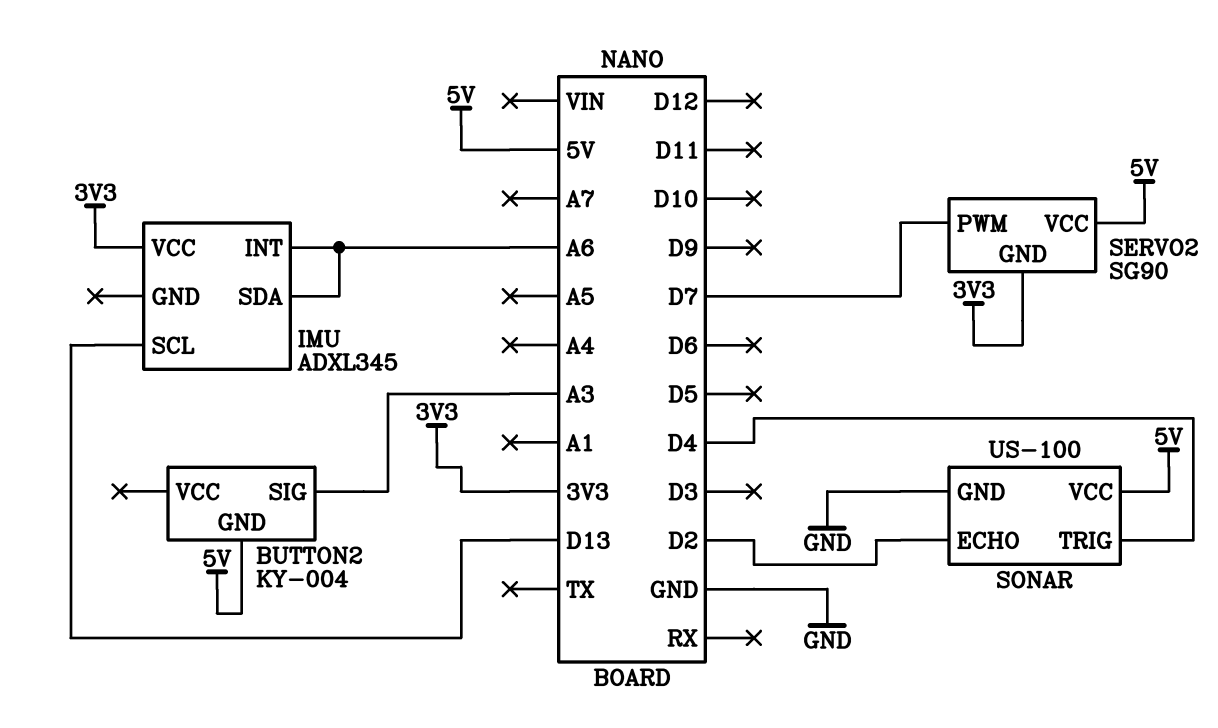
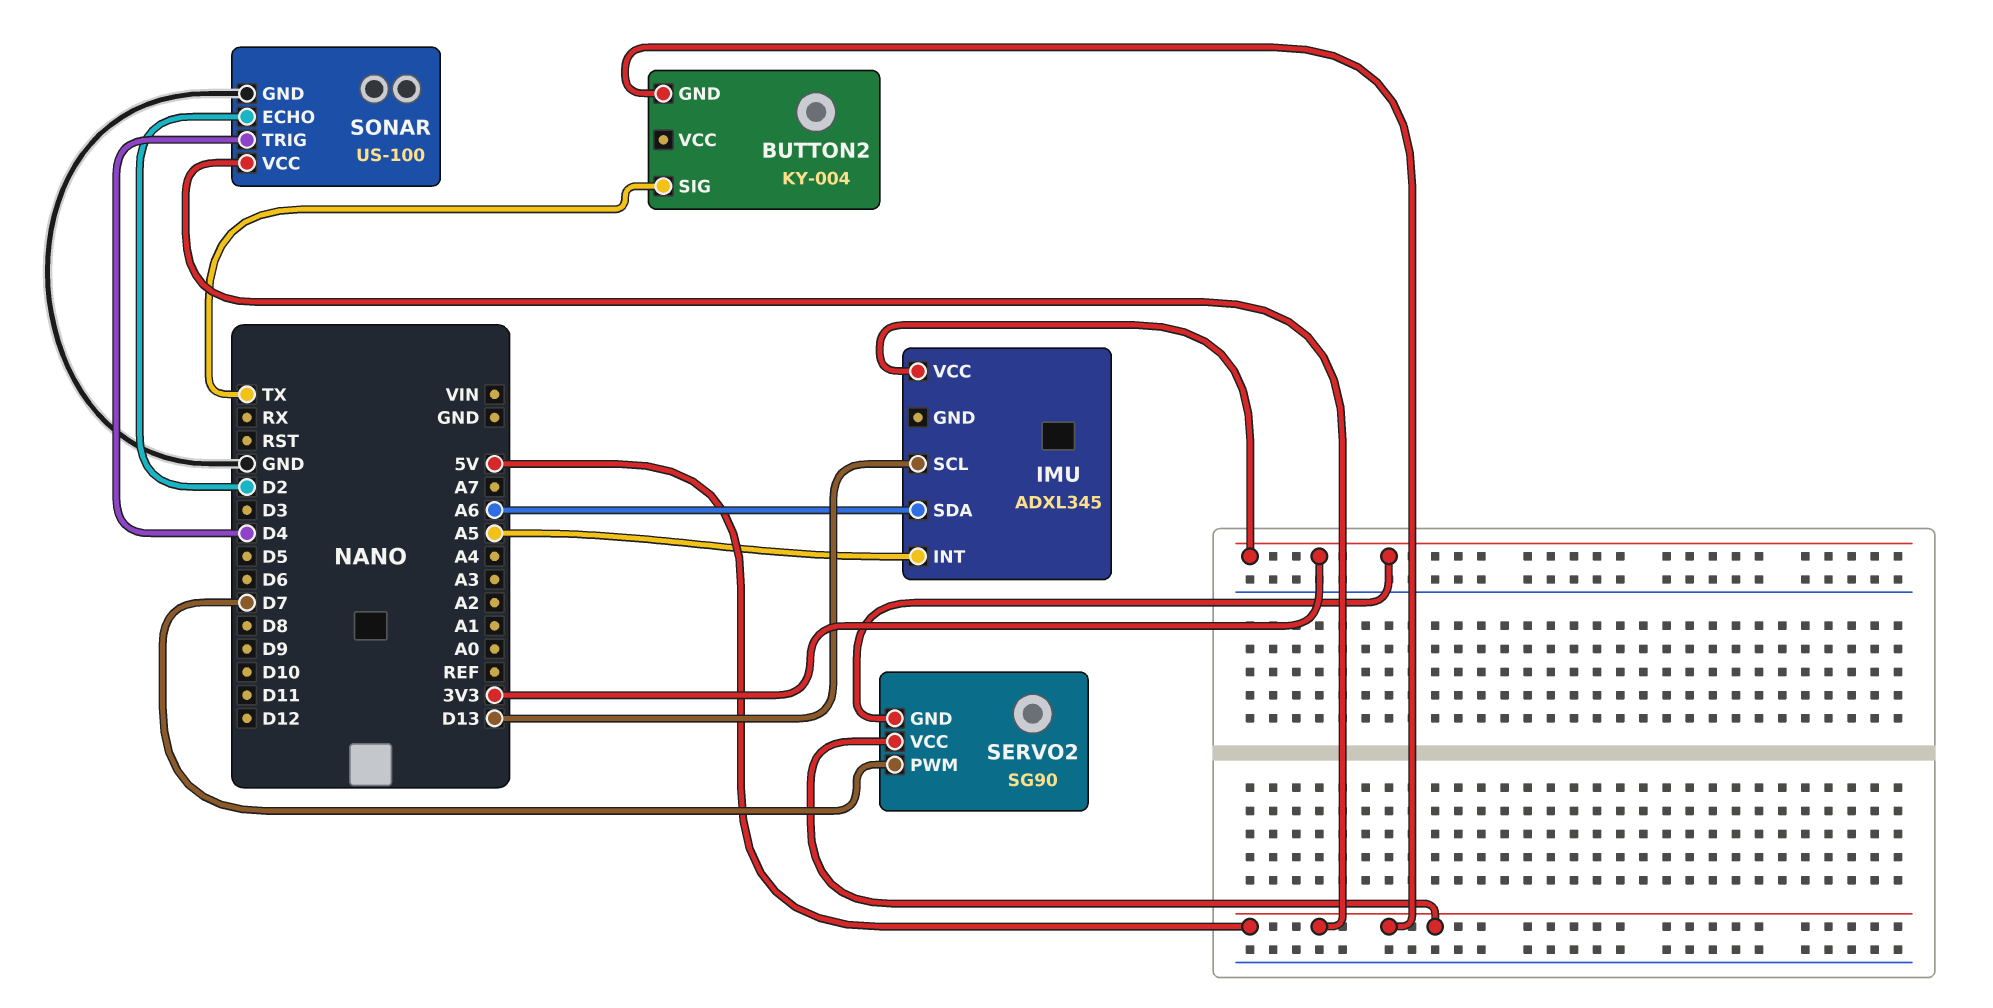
BUTTON2 pin SIG: A3 -> TX
IMU pin INT: A6 -> A5

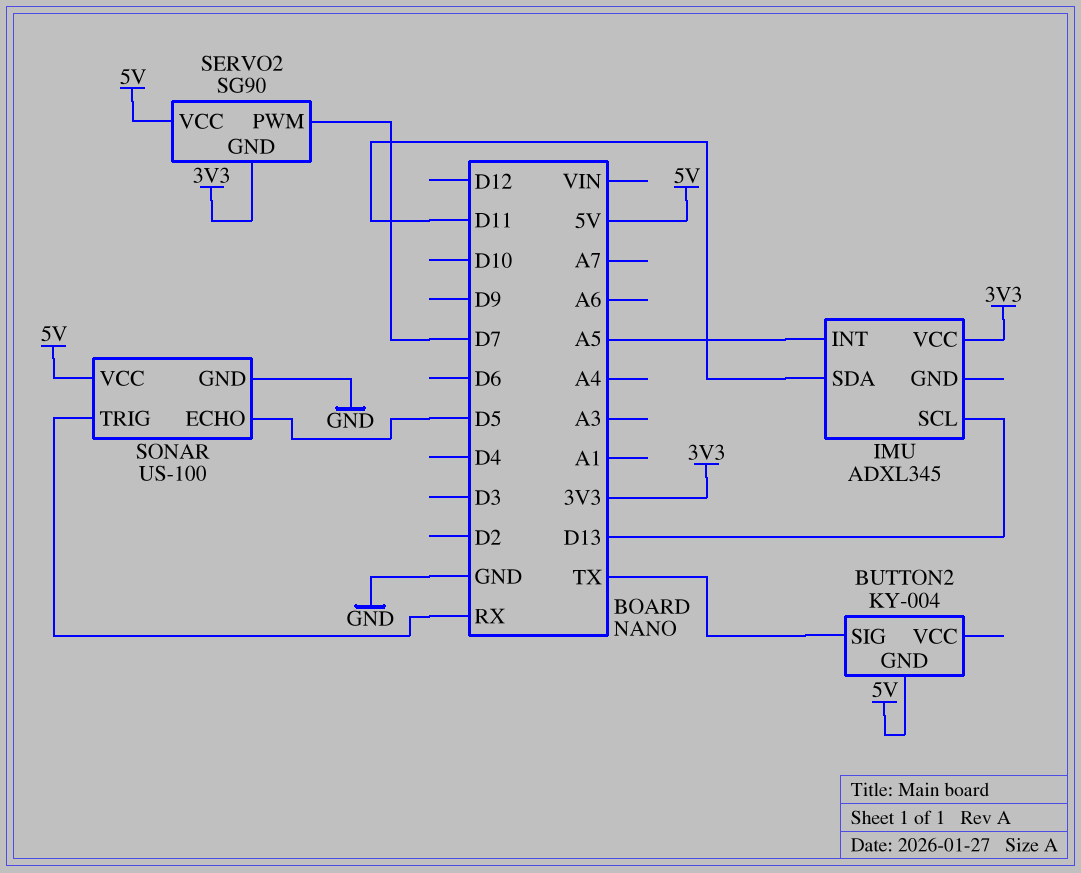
IMU pin SDA: A6 -> D11
SONAR pin ECHO: D2 -> D5
SONAR pin TRIG: D4 -> RX

